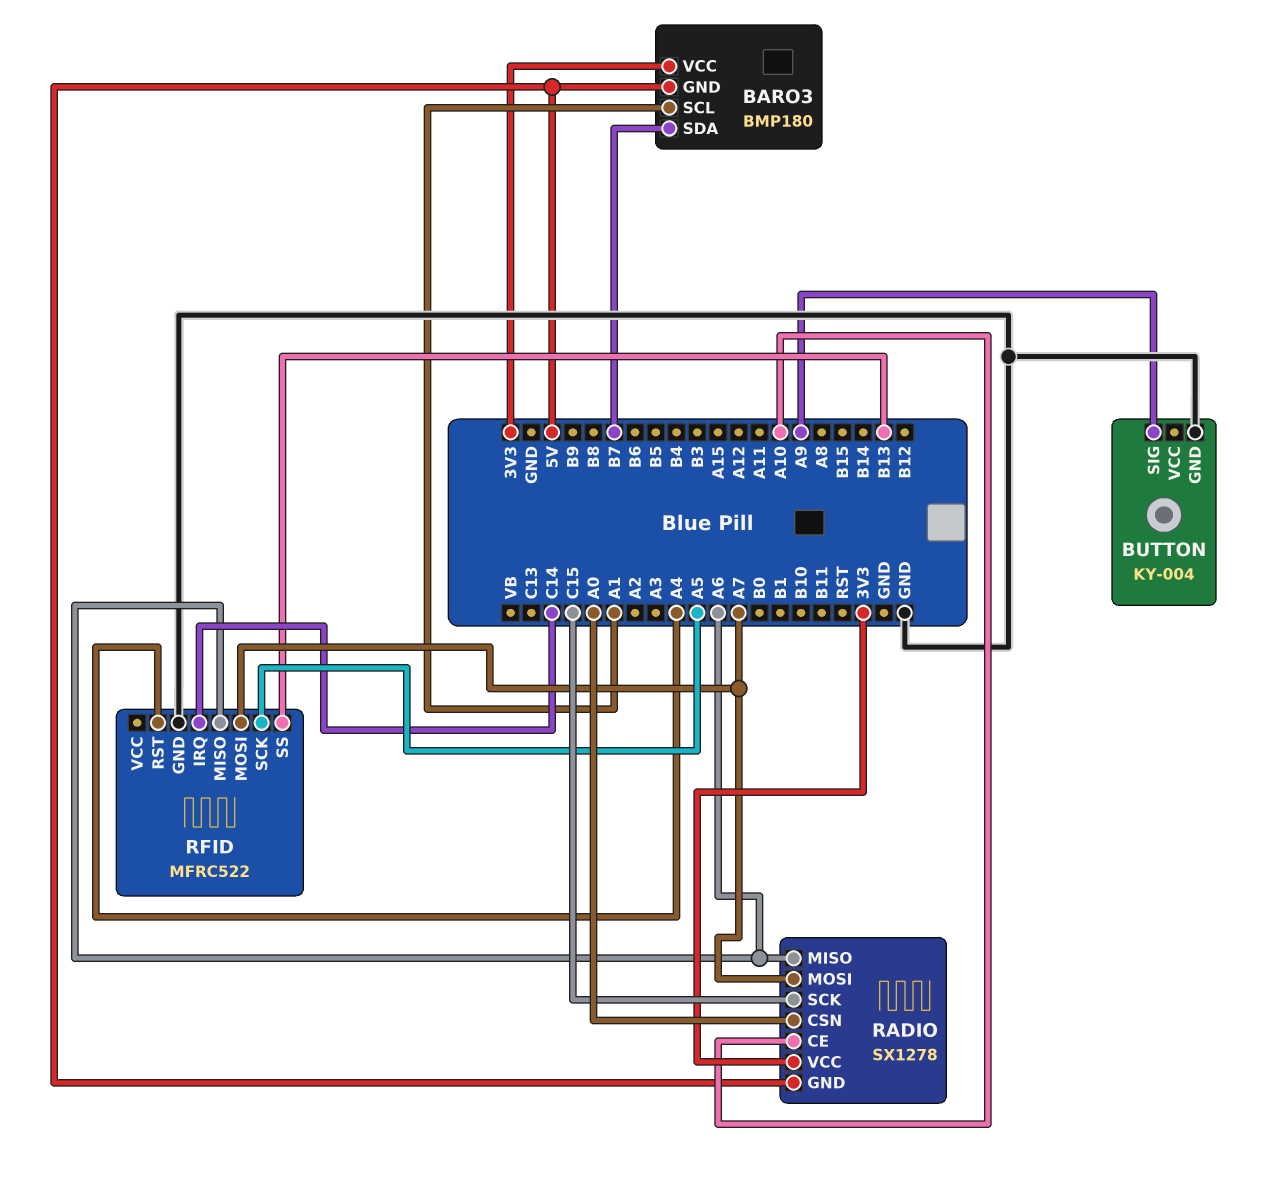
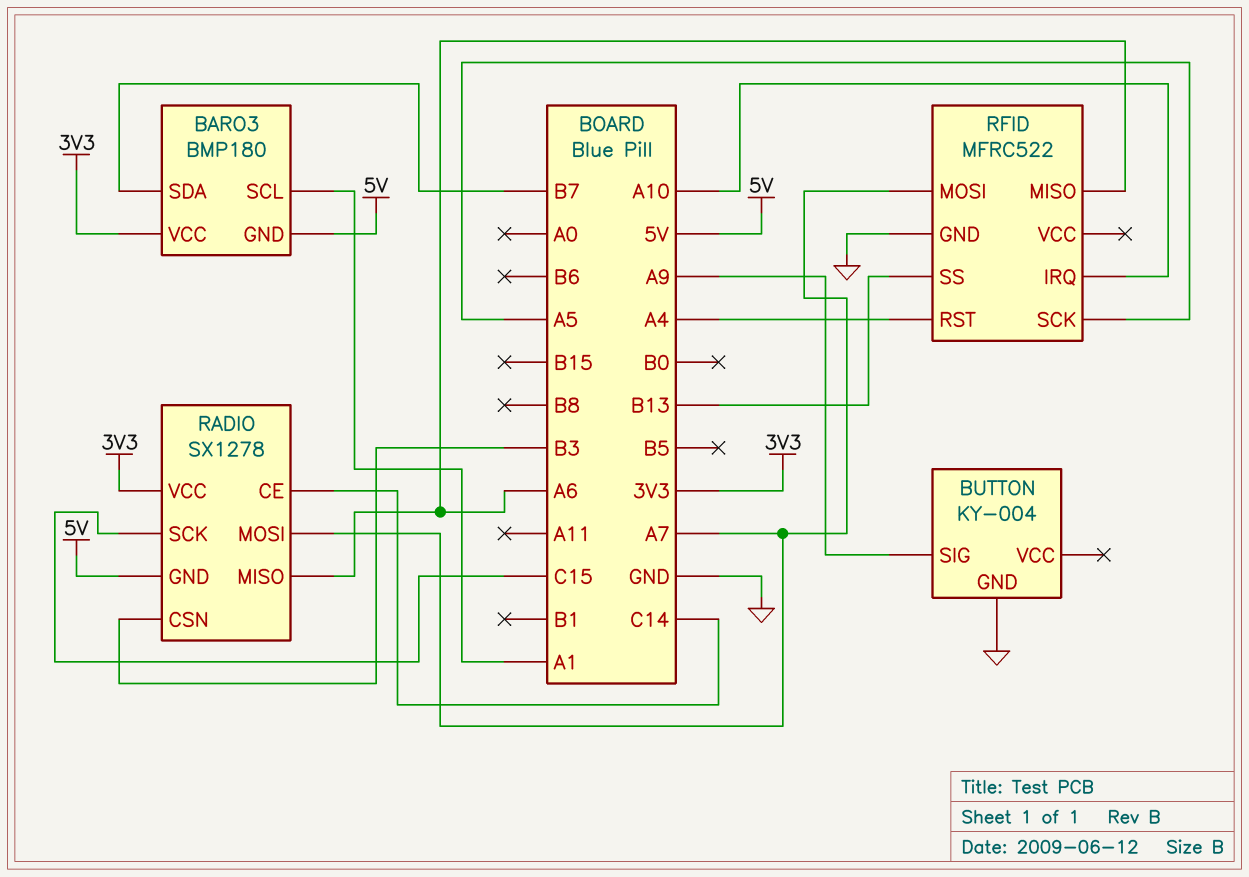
RADIO pin CE: A10 -> C14
RADIO pin CSN: A0 -> B3
RFID pin IRQ: C14 -> A10

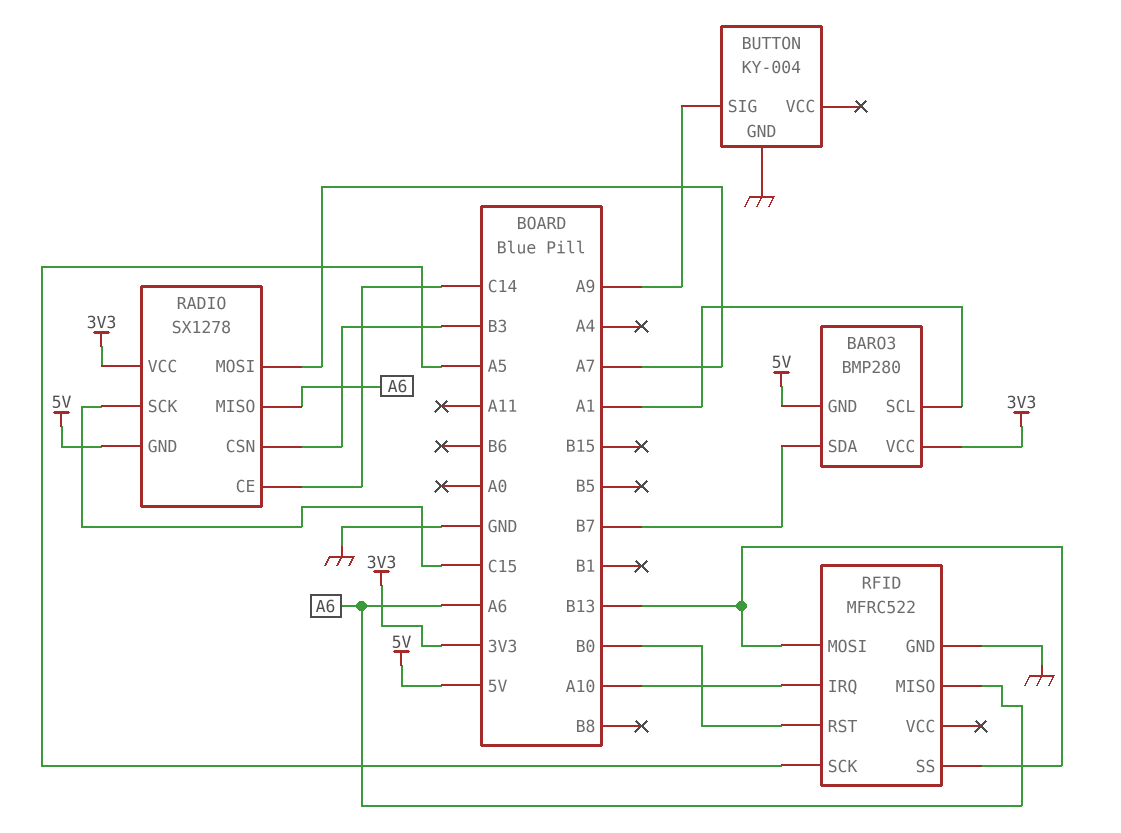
BARO3: BMP180 -> BMP280
RFID pin MOSI: A7 -> B13
RFID pin RST: A4 -> B0

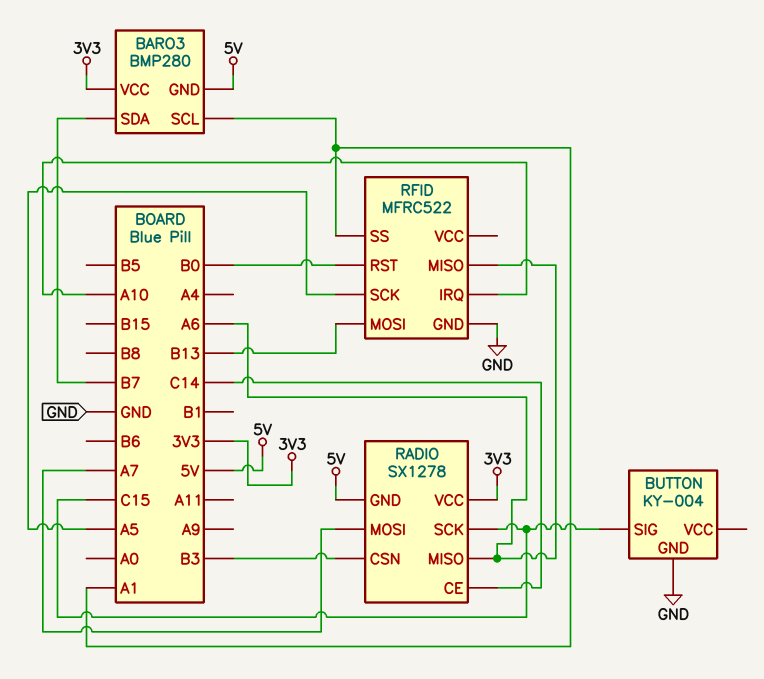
BUTTON pin SIG: A9 -> C15
RFID pin SS: B13 -> A1

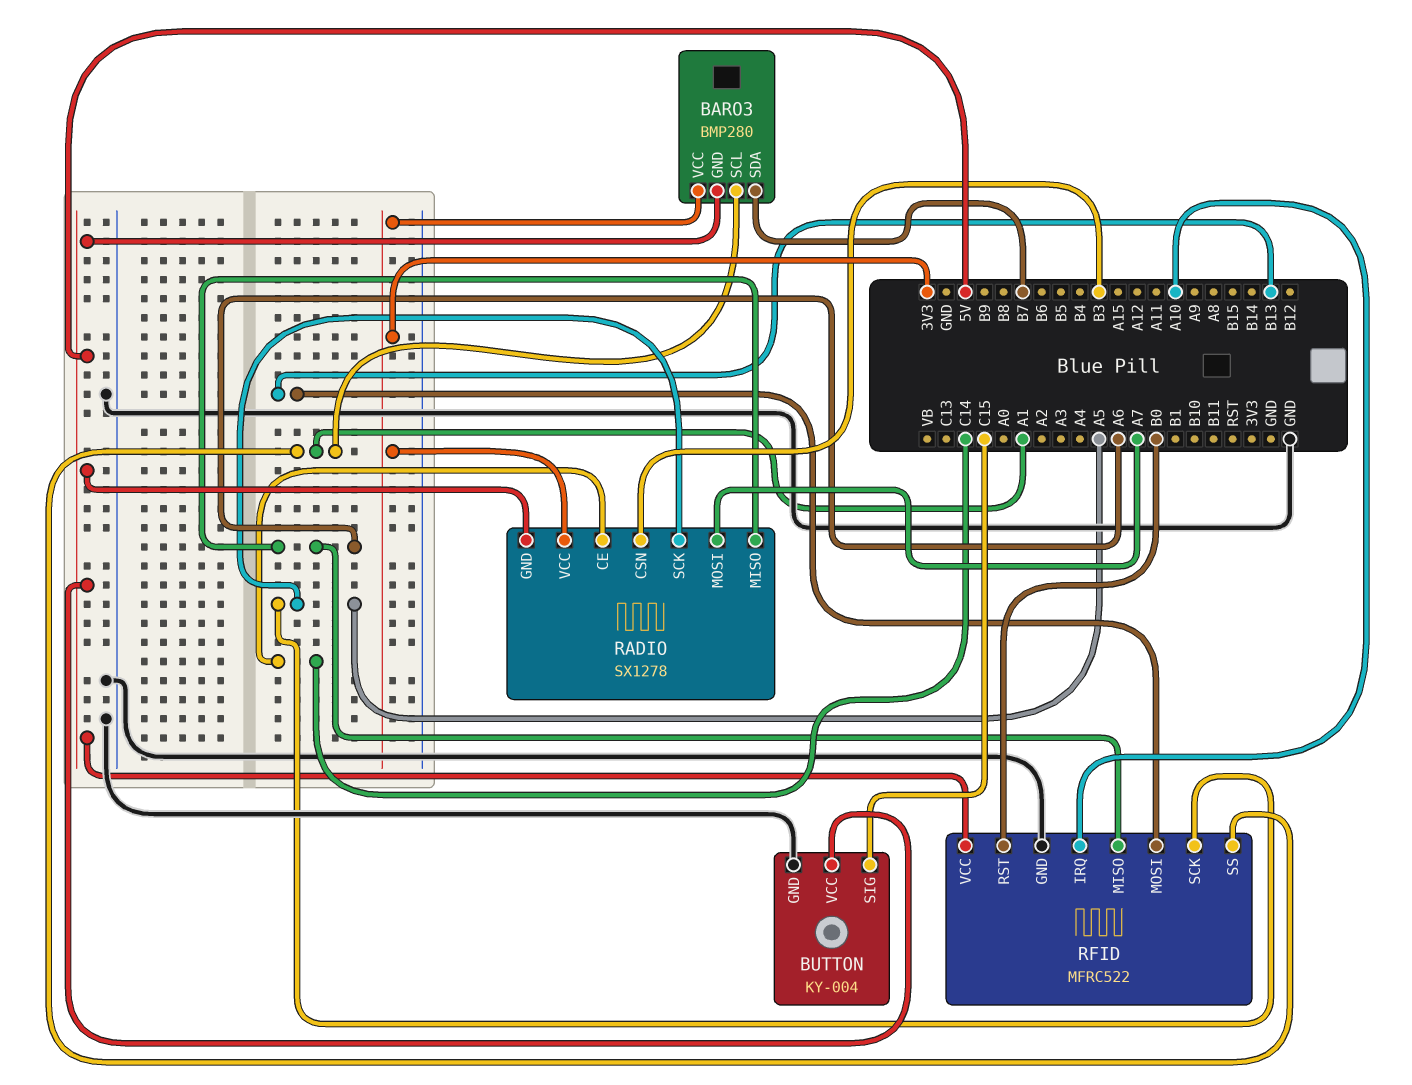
BUTTON pin VCC: none -> 5V
RADIO pin SCK: C15 -> A5
RFID pin VCC: none -> 5V

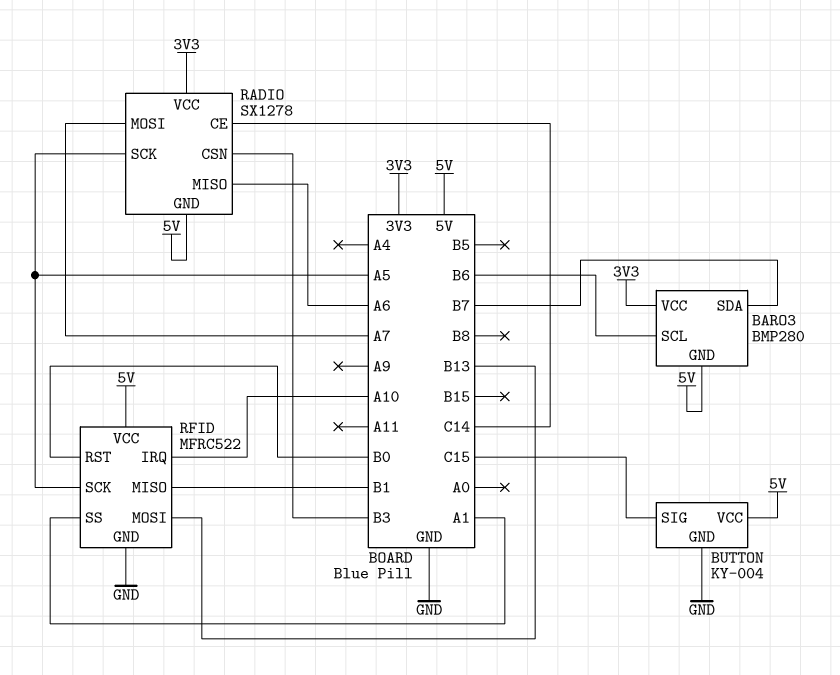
BARO3 pin SCL: A1 -> B6
RFID pin MISO: A6 -> B1

